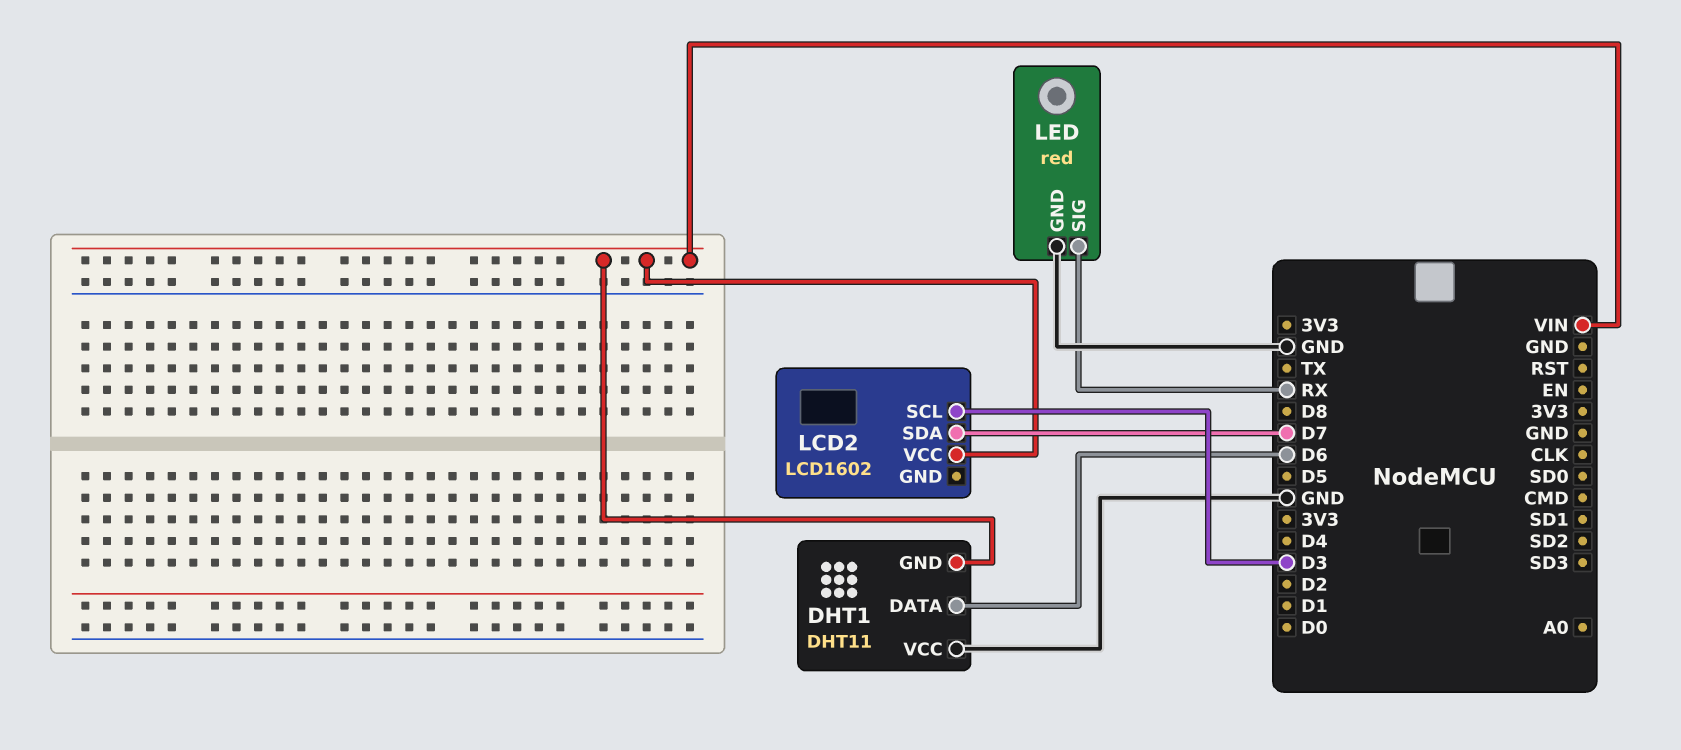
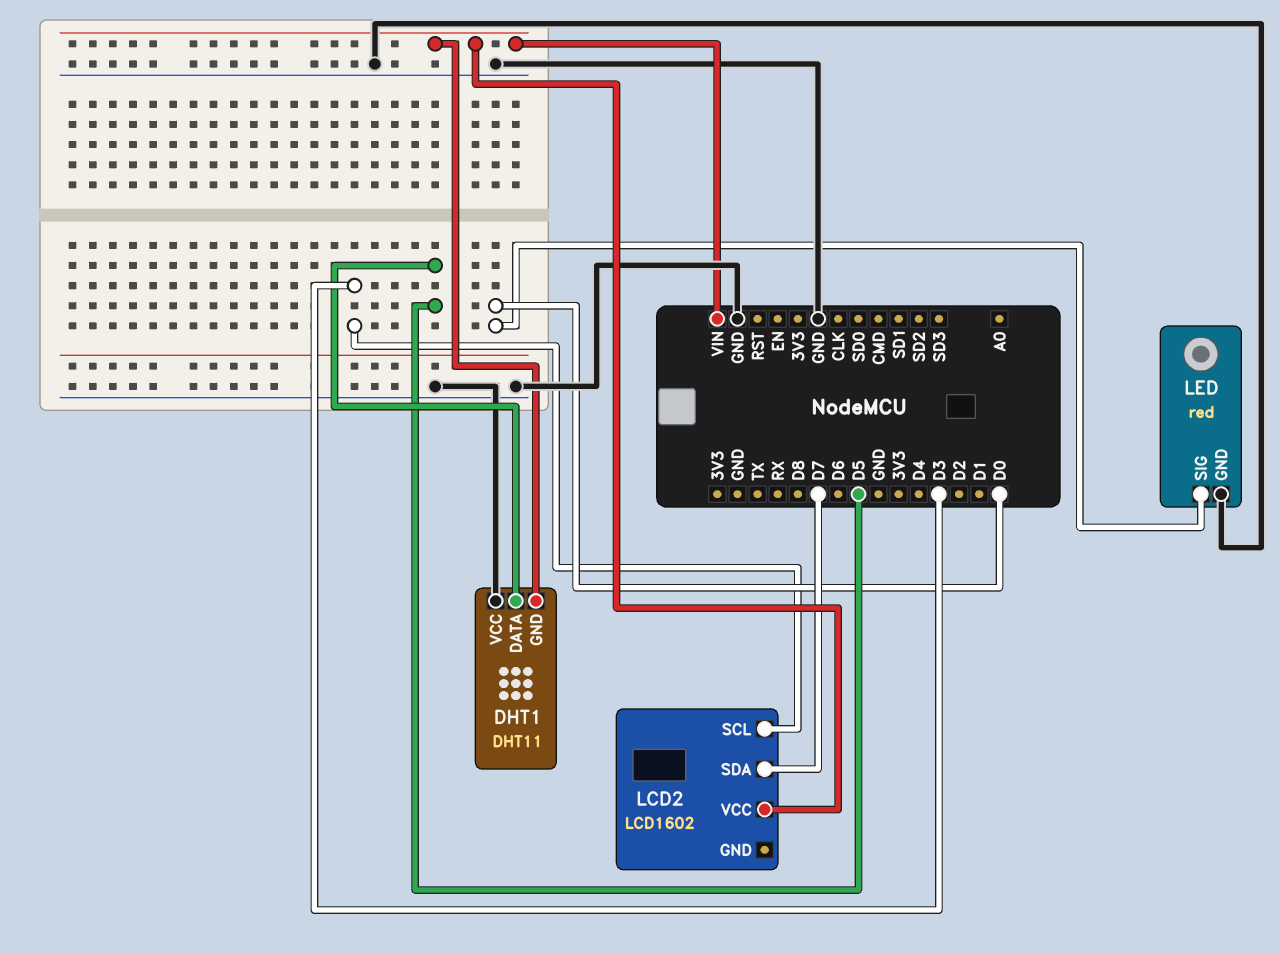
DHT1 pin DATA: D6 -> D5
LED pin SIG: RX -> D0

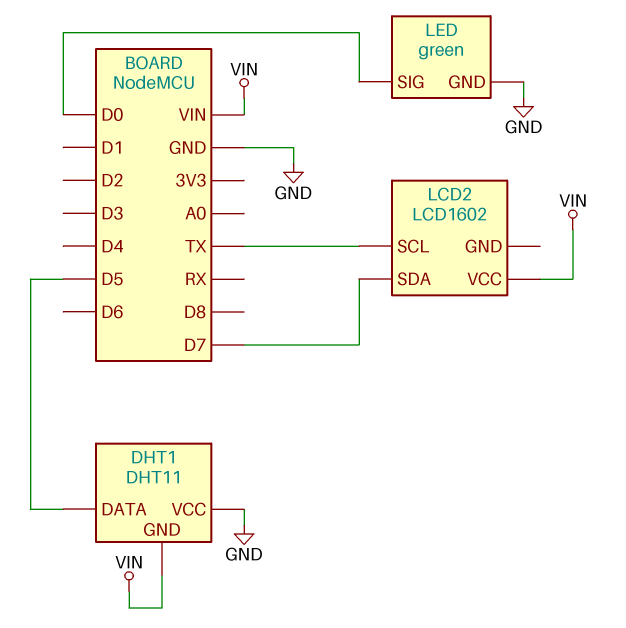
LCD2 pin SCL: D3 -> TX
LED: red -> green

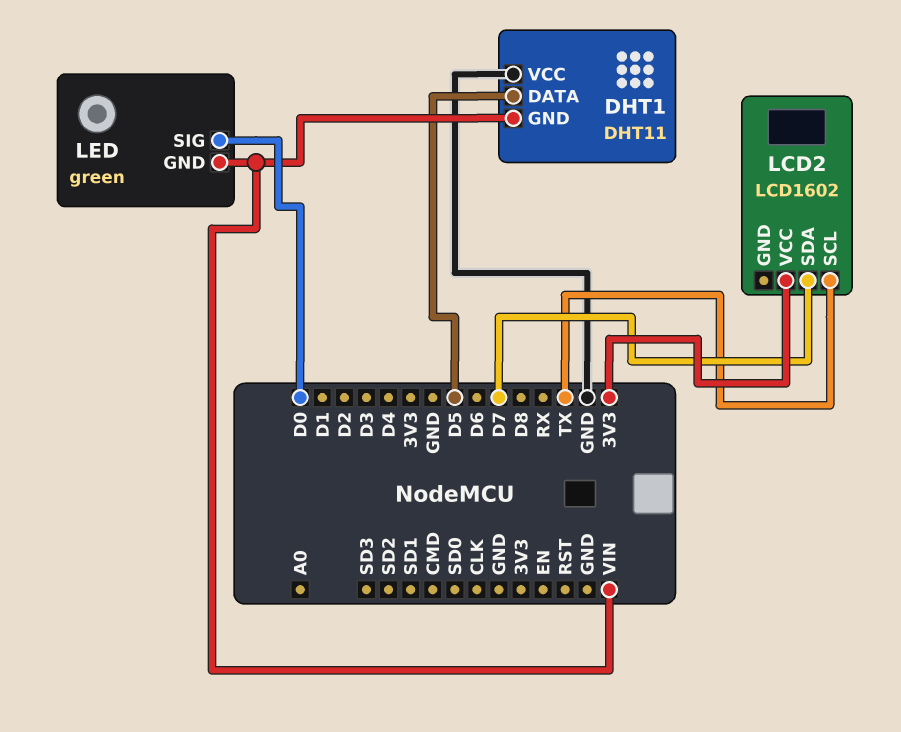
LCD2 pin VCC: VIN -> 3V3
LED pin GND: GND -> VIN

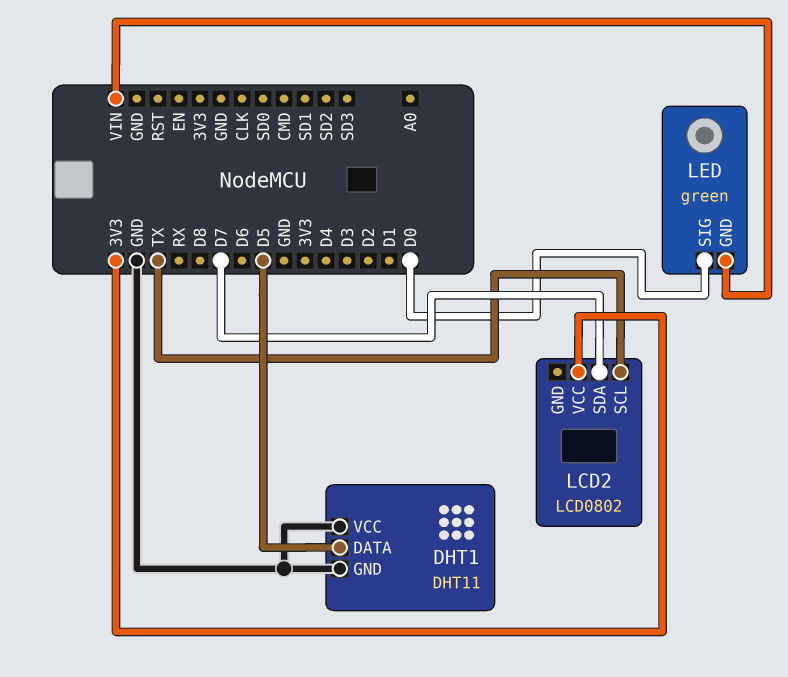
DHT1 pin GND: VIN -> GND
LCD2: LCD1602 -> LCD0802

